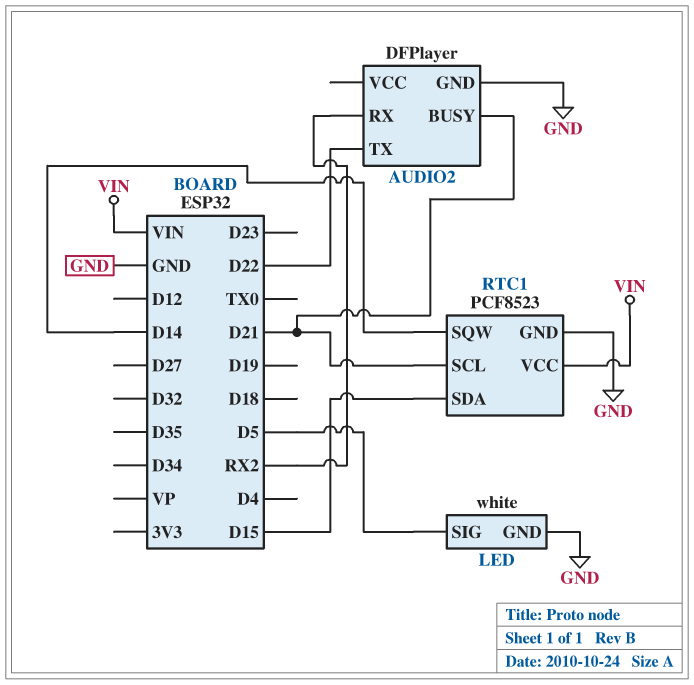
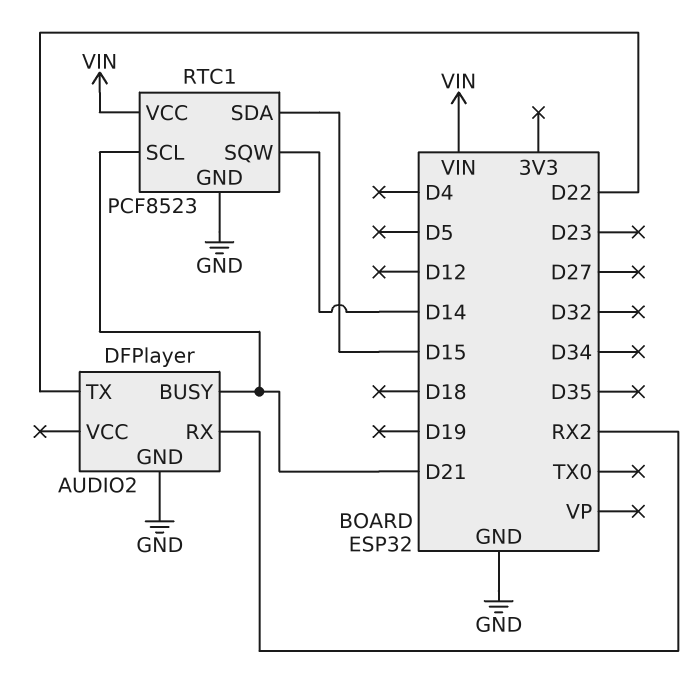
LED: white -> none
LED pin GND: GND -> none
LED pin SIG: D5 -> none

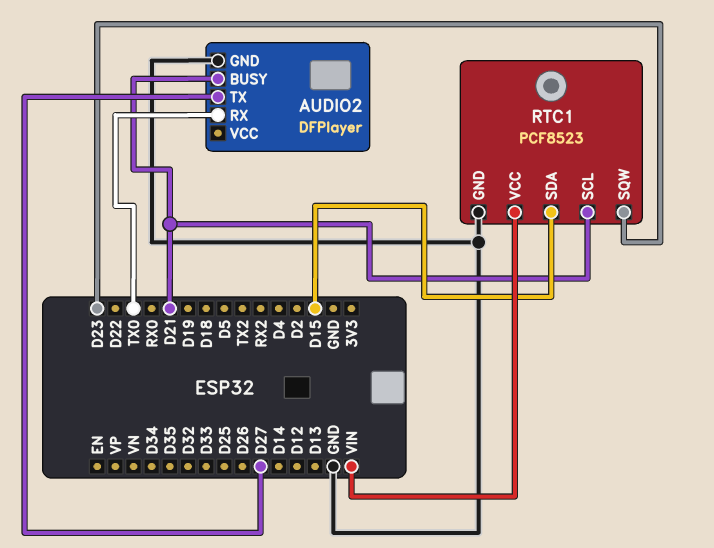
AUDIO2 pin RX: RX2 -> TX0
AUDIO2 pin TX: D22 -> D27
RTC1 pin SQW: D14 -> D23

